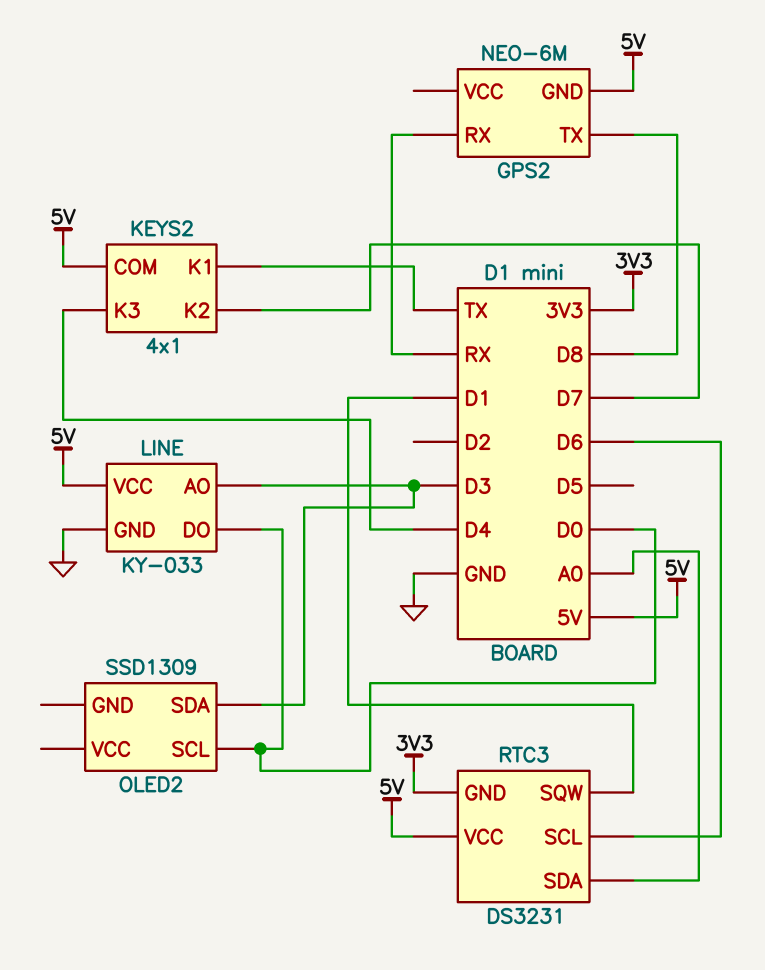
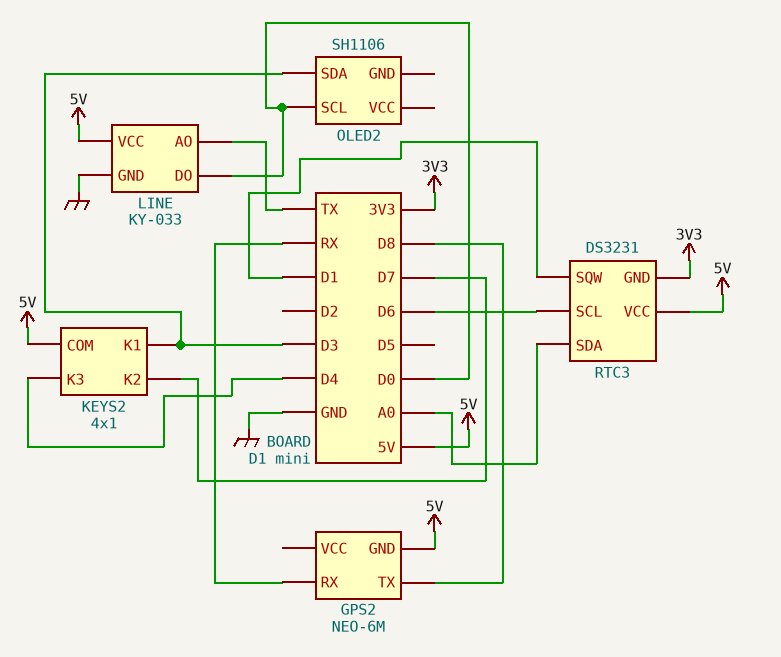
KEYS2 pin K1: TX -> D3
LINE pin AO: D3 -> TX
OLED2: SSD1309 -> SH1106

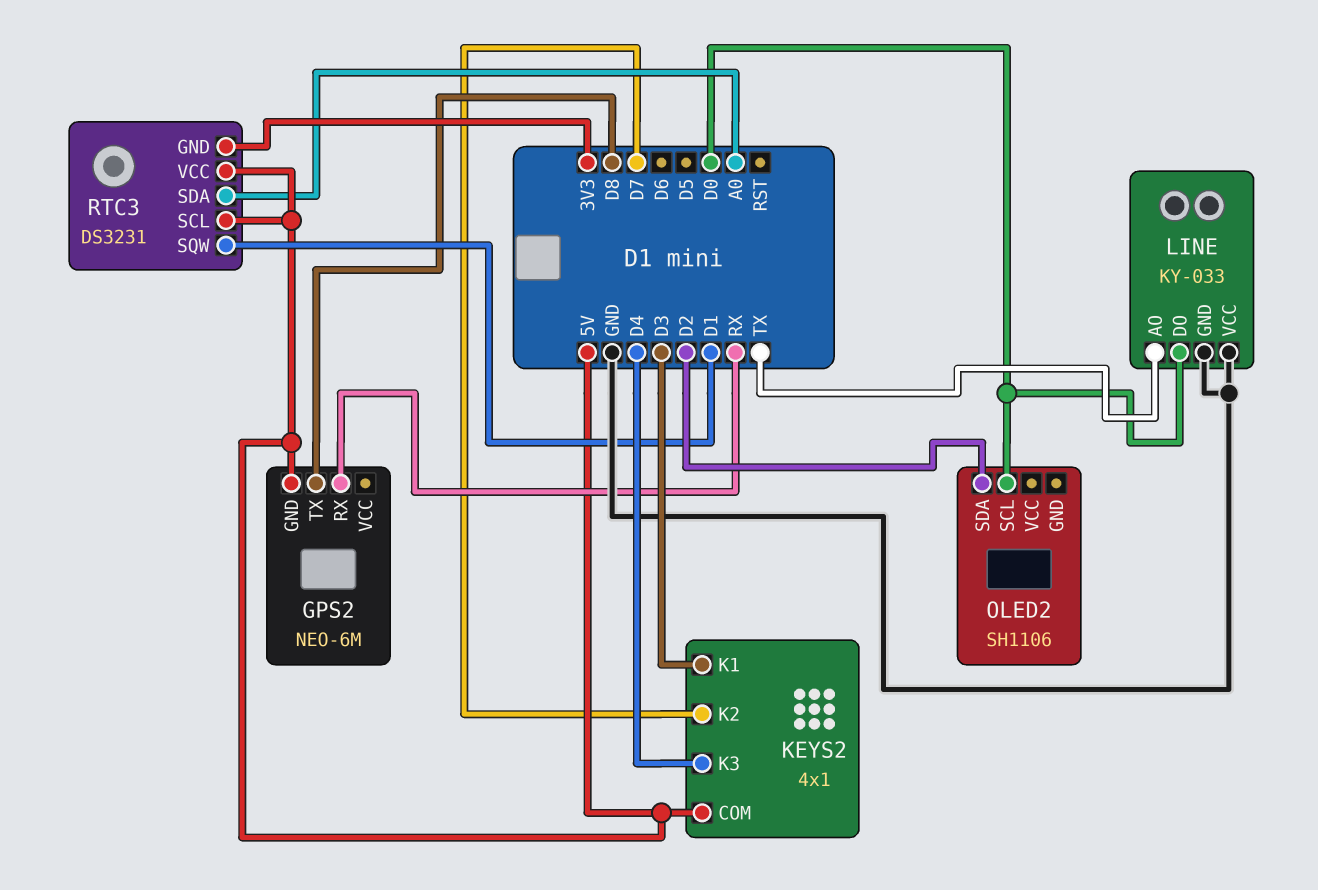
LINE pin VCC: 5V -> GND
OLED2 pin SDA: D3 -> D2
RTC3 pin SCL: D6 -> 5V

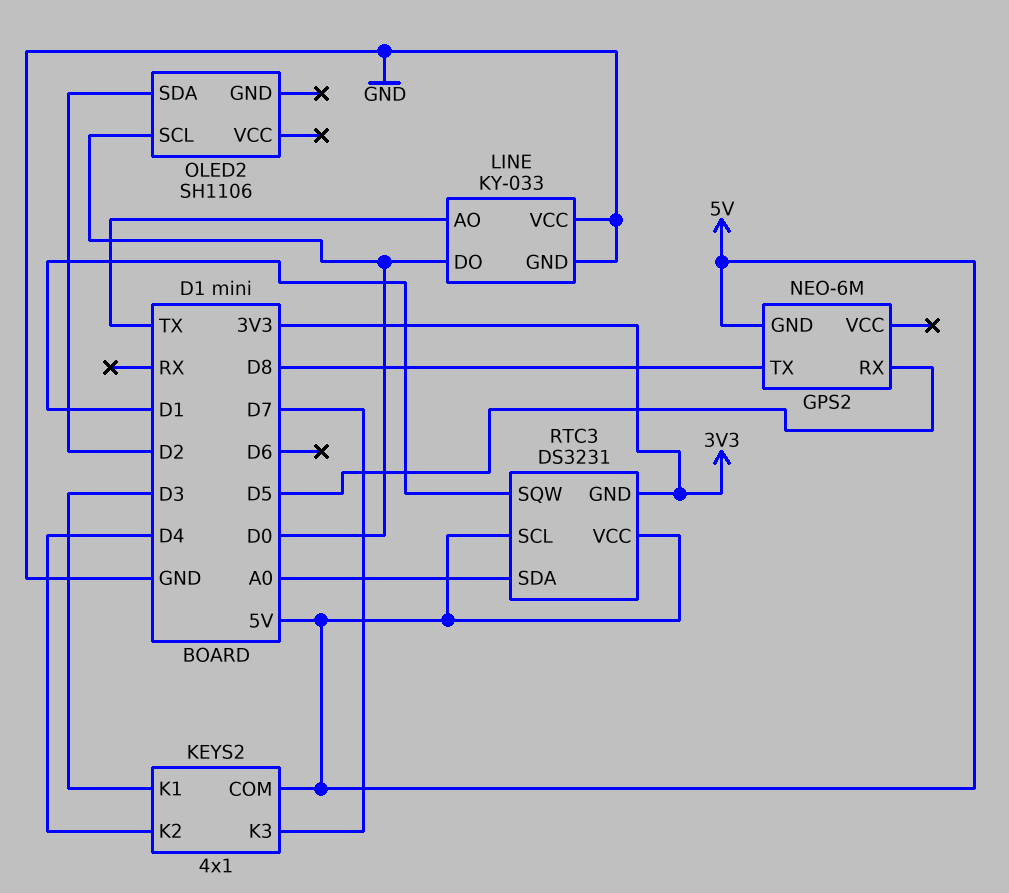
GPS2 pin RX: RX -> D5
KEYS2 pin K2: D7 -> D4
KEYS2 pin K3: D4 -> D7

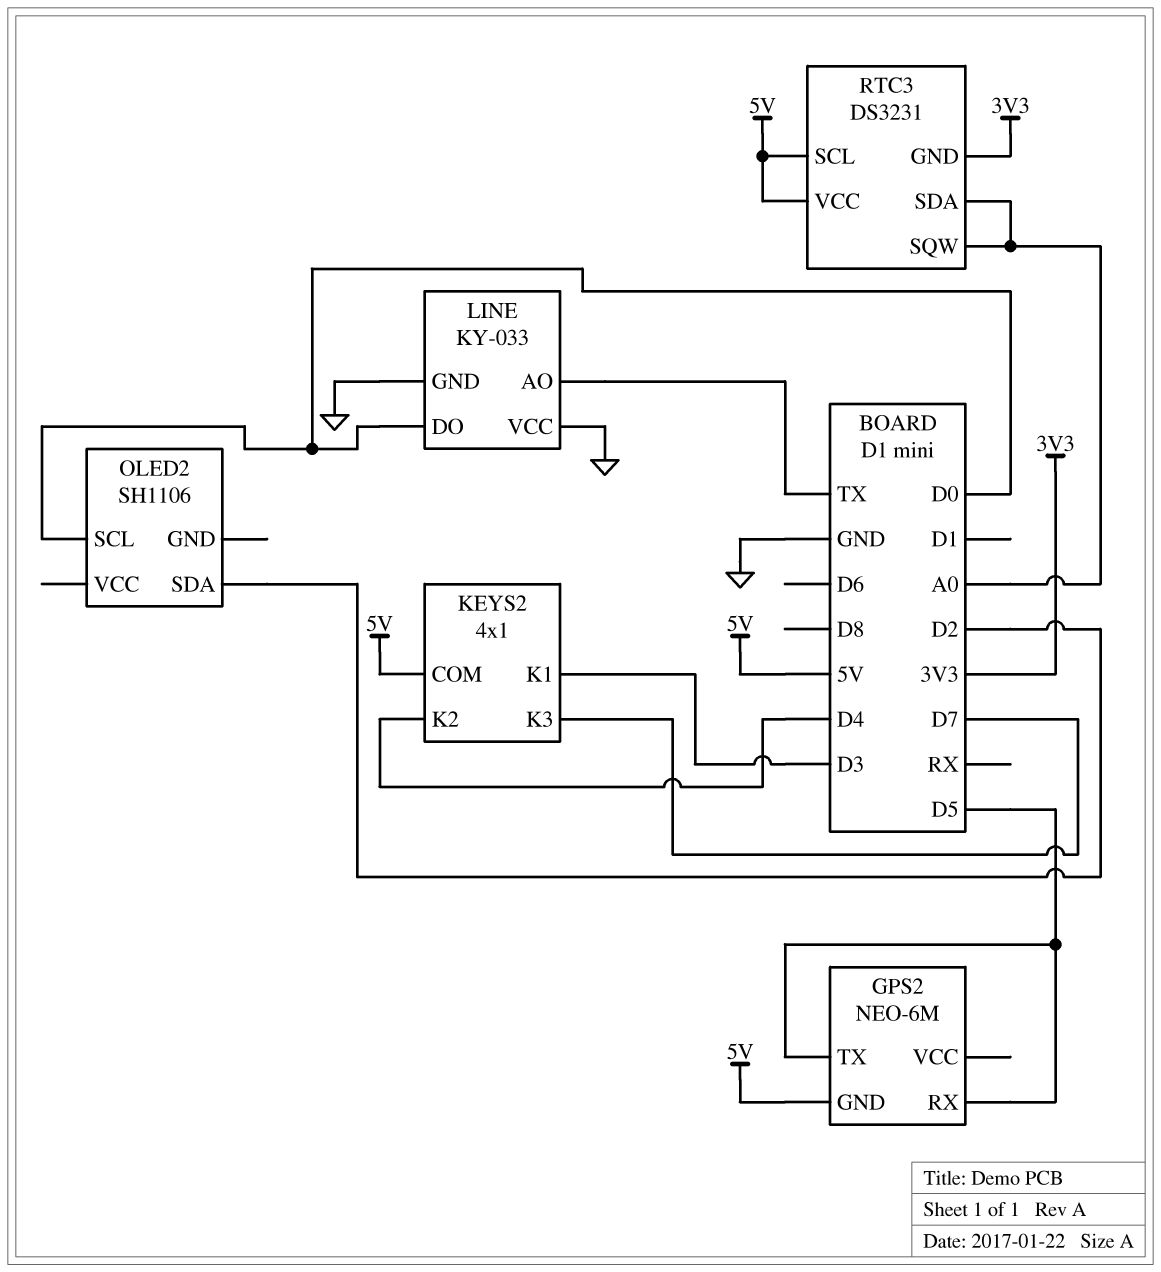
GPS2 pin TX: D8 -> D5
RTC3 pin SQW: D1 -> A0

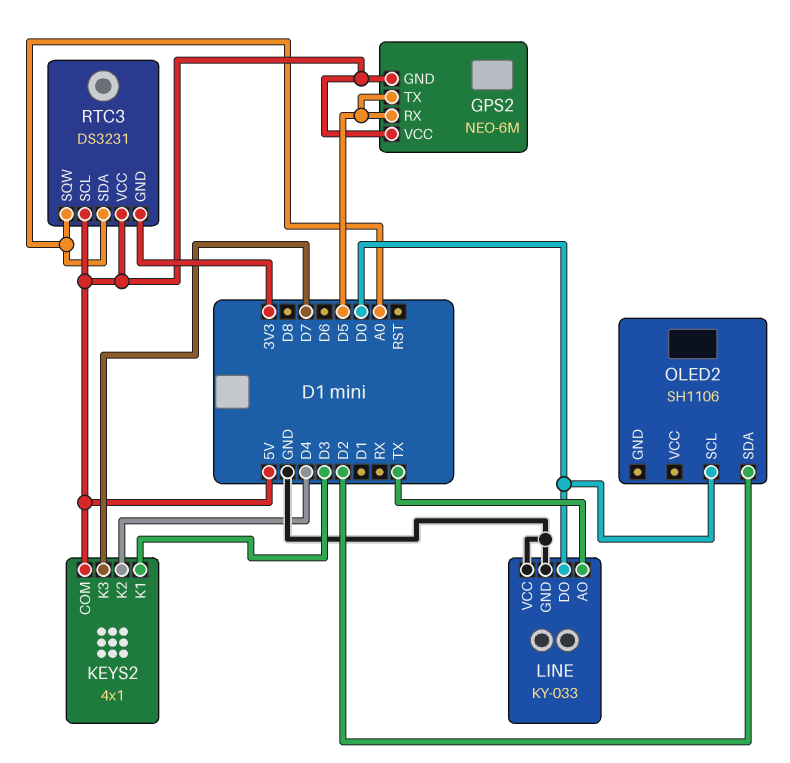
GPS2 pin VCC: none -> 5V

